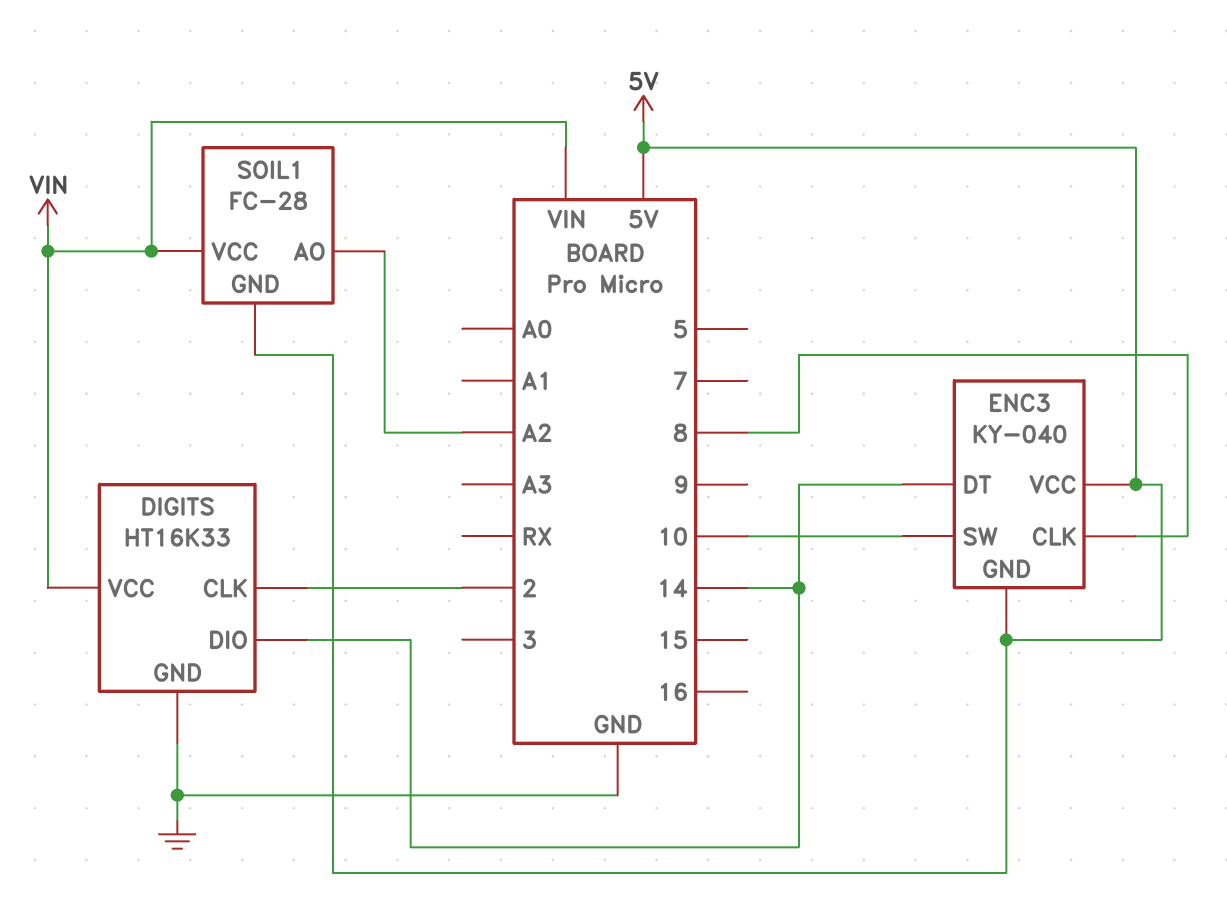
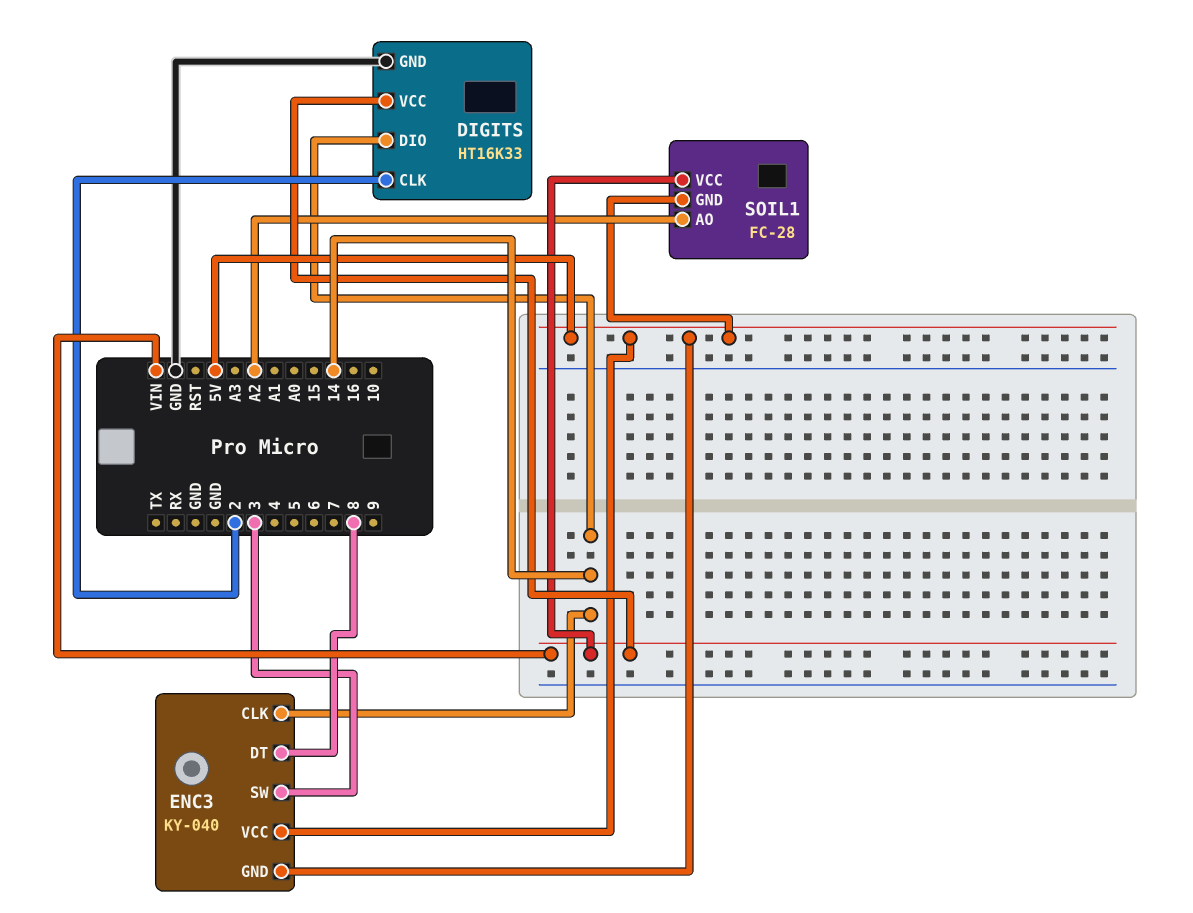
ENC3 pin CLK: 8 -> 14
ENC3 pin DT: 14 -> 8
ENC3 pin SW: 10 -> 3

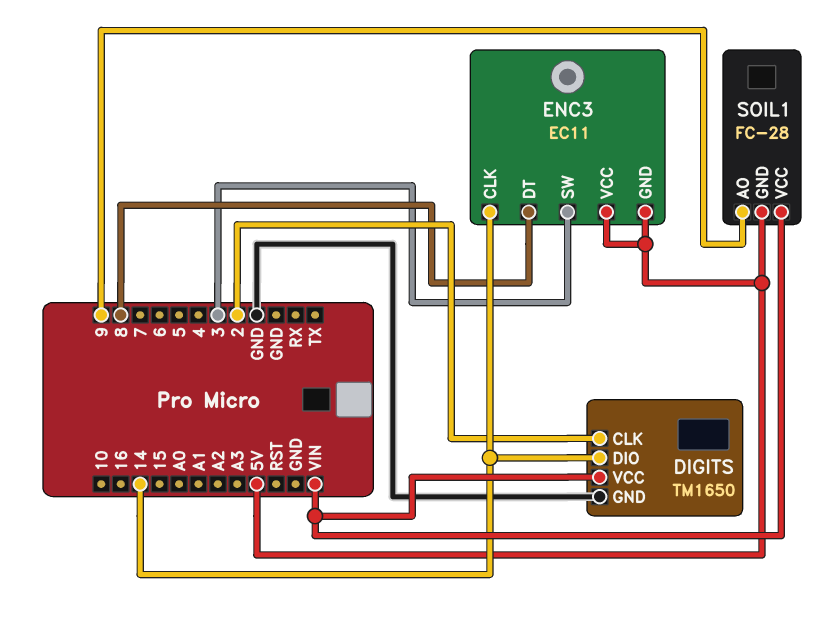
DIGITS: HT16K33 -> TM1650
ENC3: KY-040 -> EC11
SOIL1 pin AO: A2 -> 9

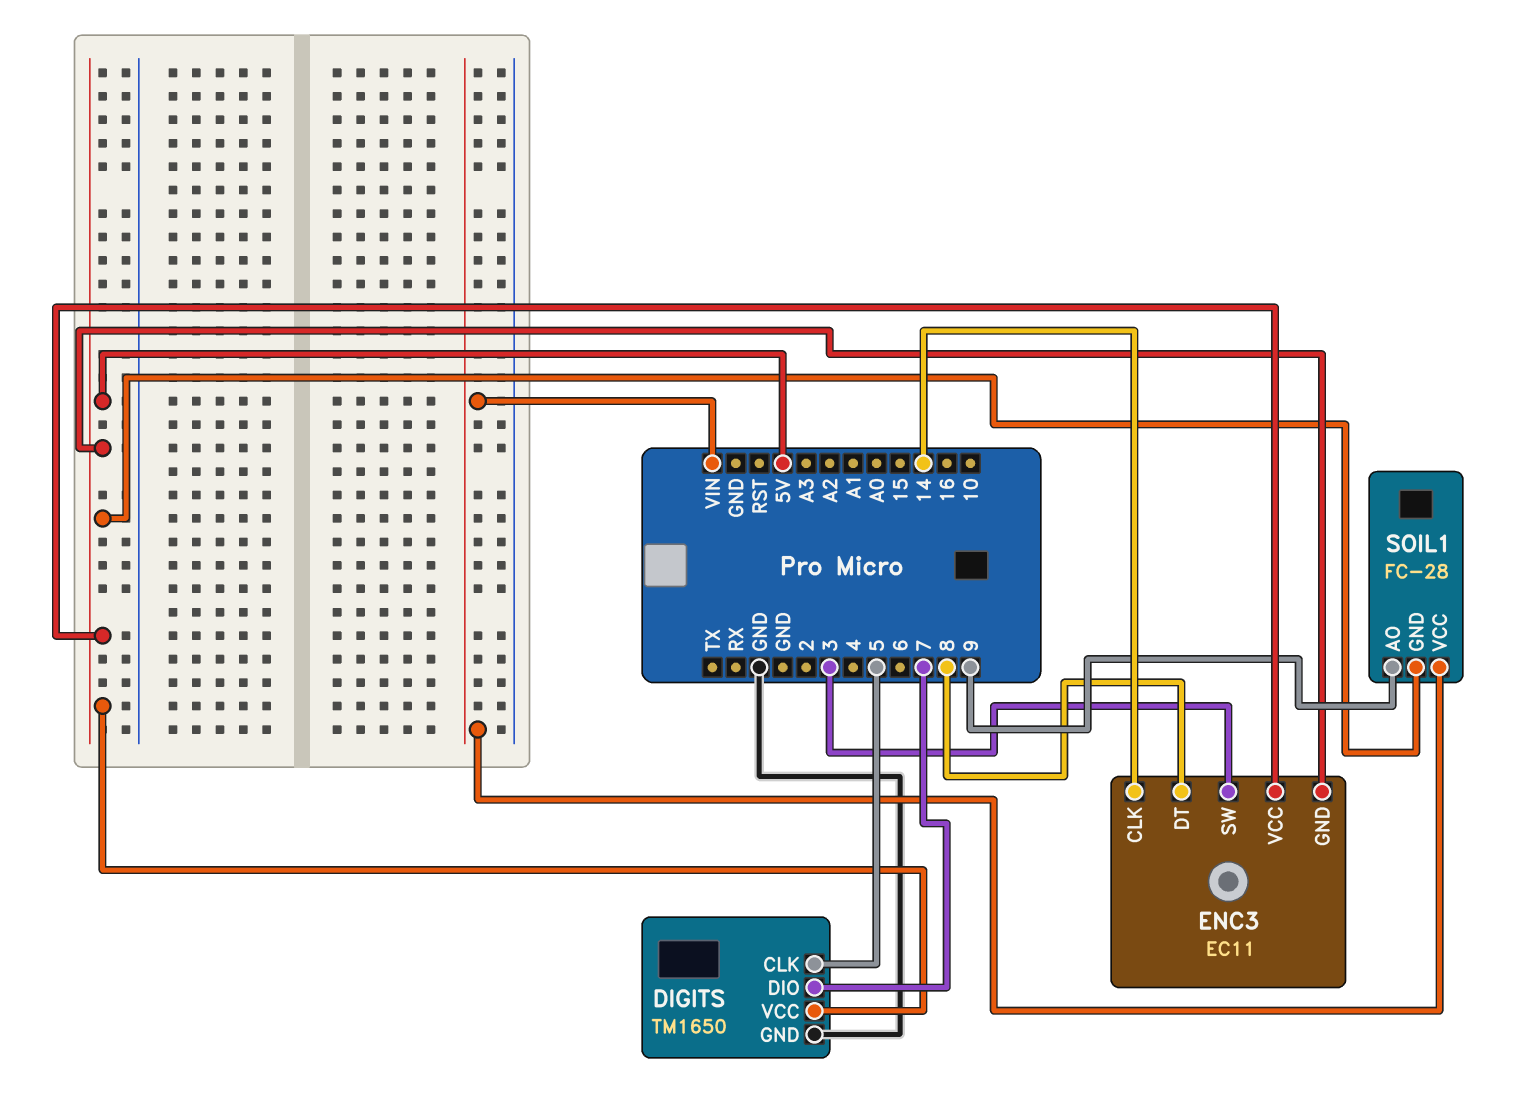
DIGITS pin CLK: 2 -> 5
DIGITS pin DIO: 14 -> 7
DIGITS pin VCC: VIN -> 5V

